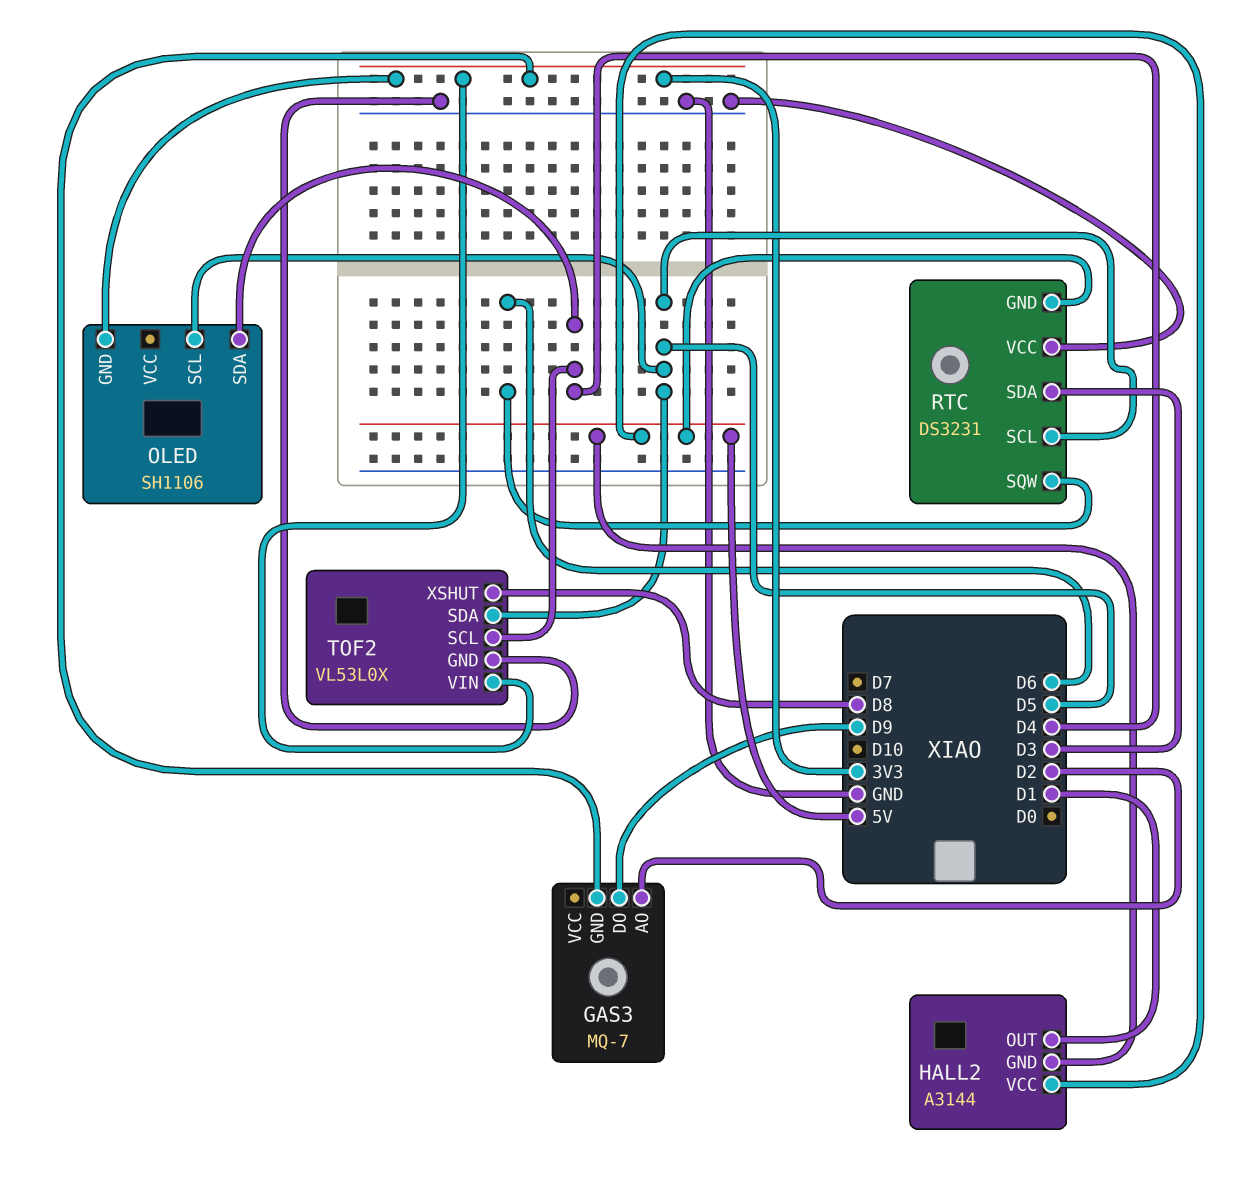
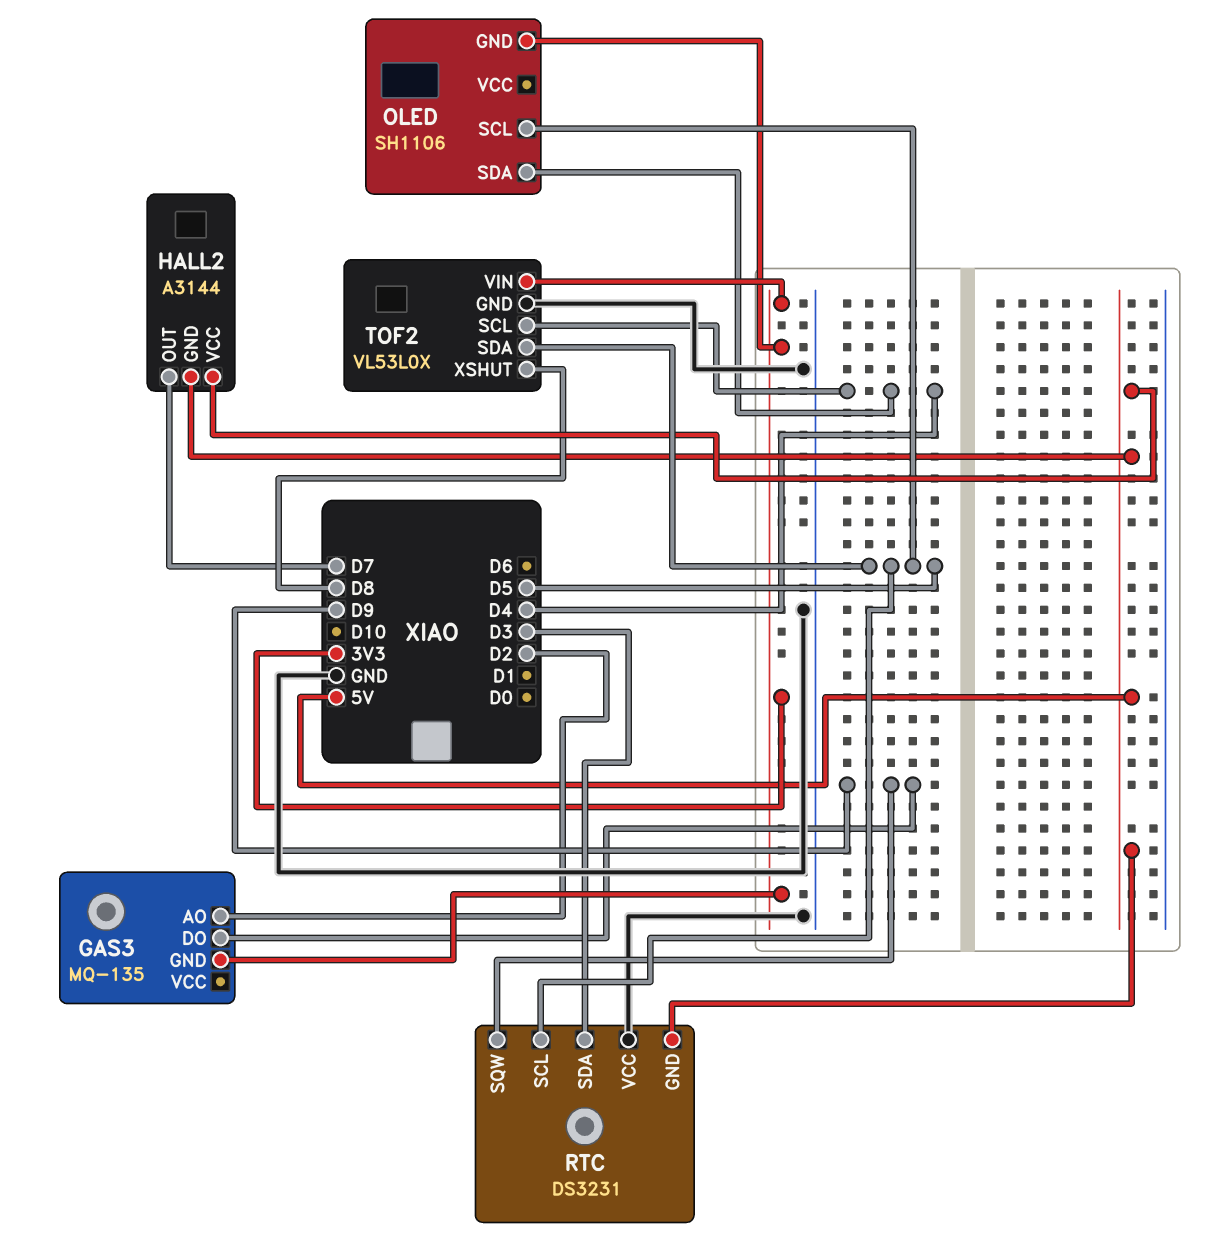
GAS3: MQ-7 -> MQ-135
HALL2 pin OUT: D1 -> D7
RTC pin SQW: D6 -> D9

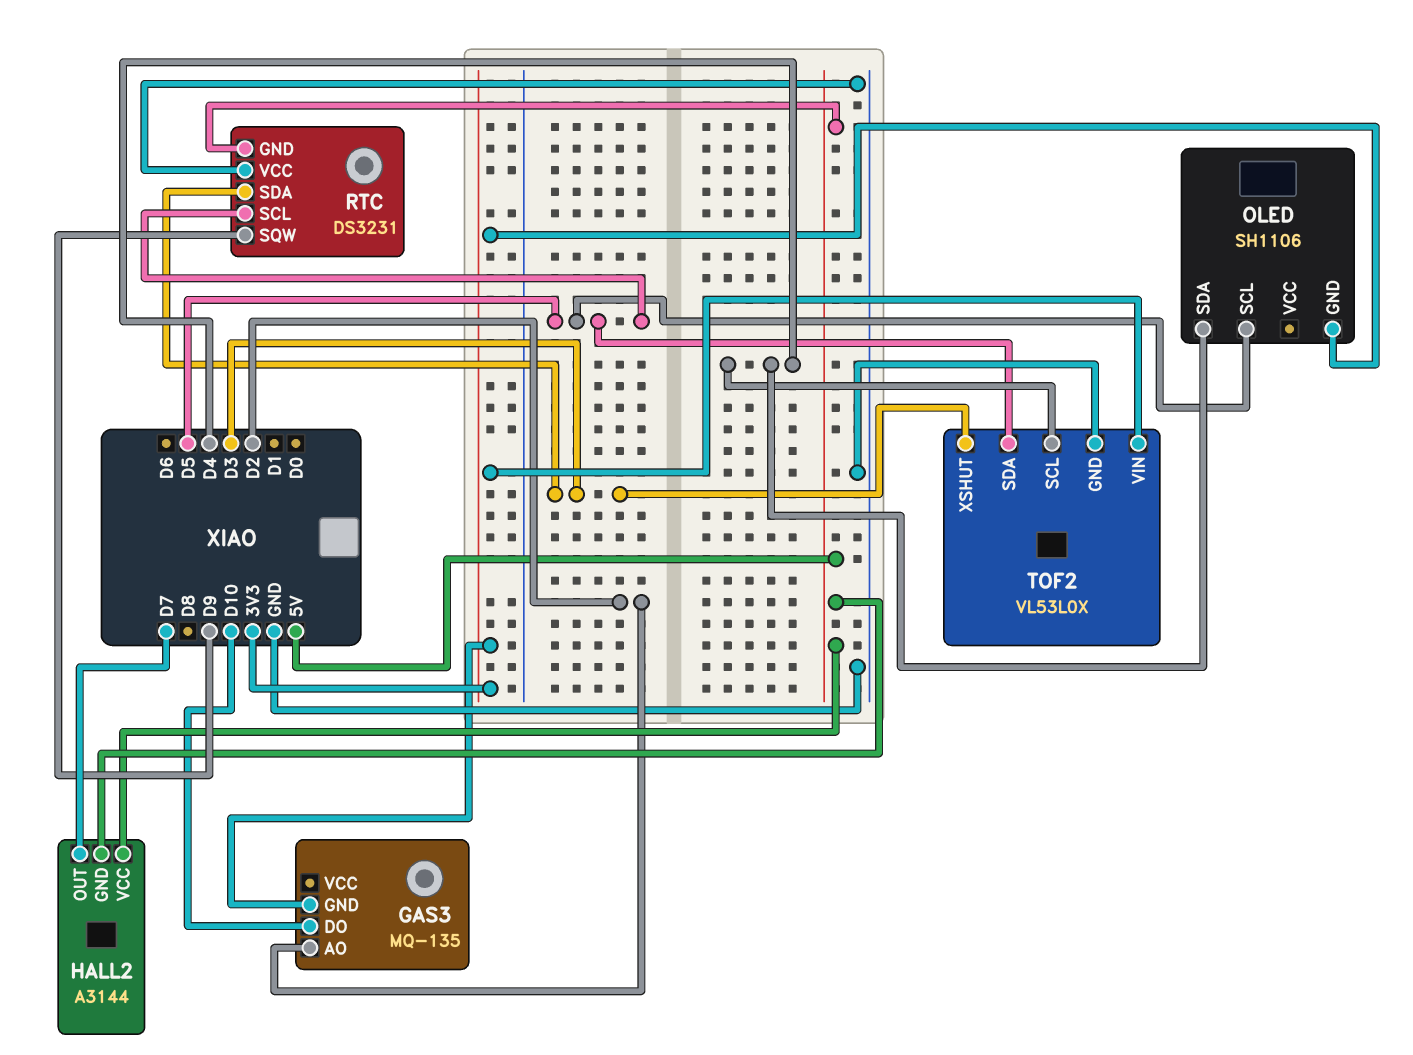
GAS3 pin DO: D9 -> D10
TOF2 pin XSHUT: D8 -> D3

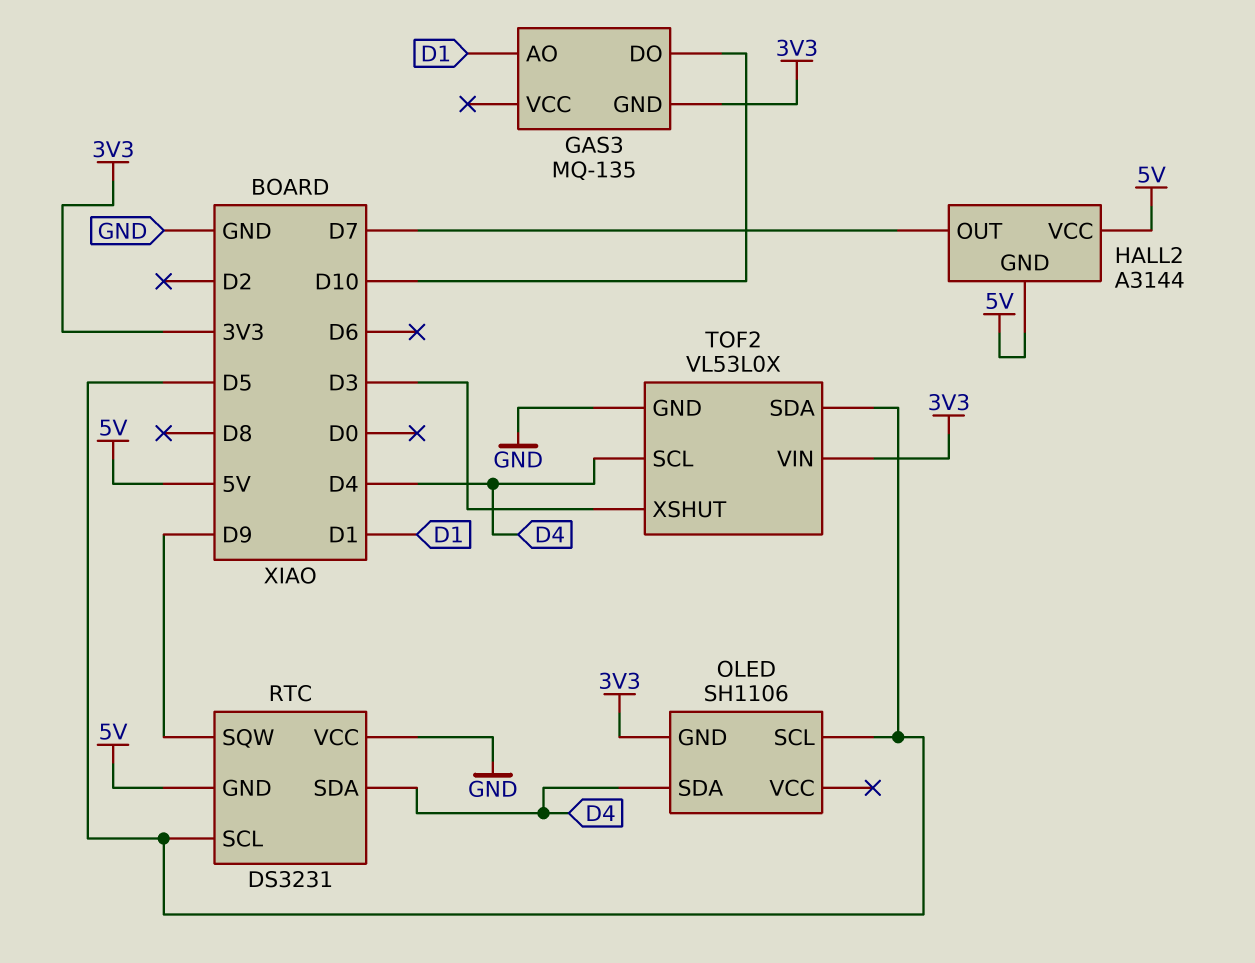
GAS3 pin AO: D2 -> D1
RTC pin SDA: D3 -> D4

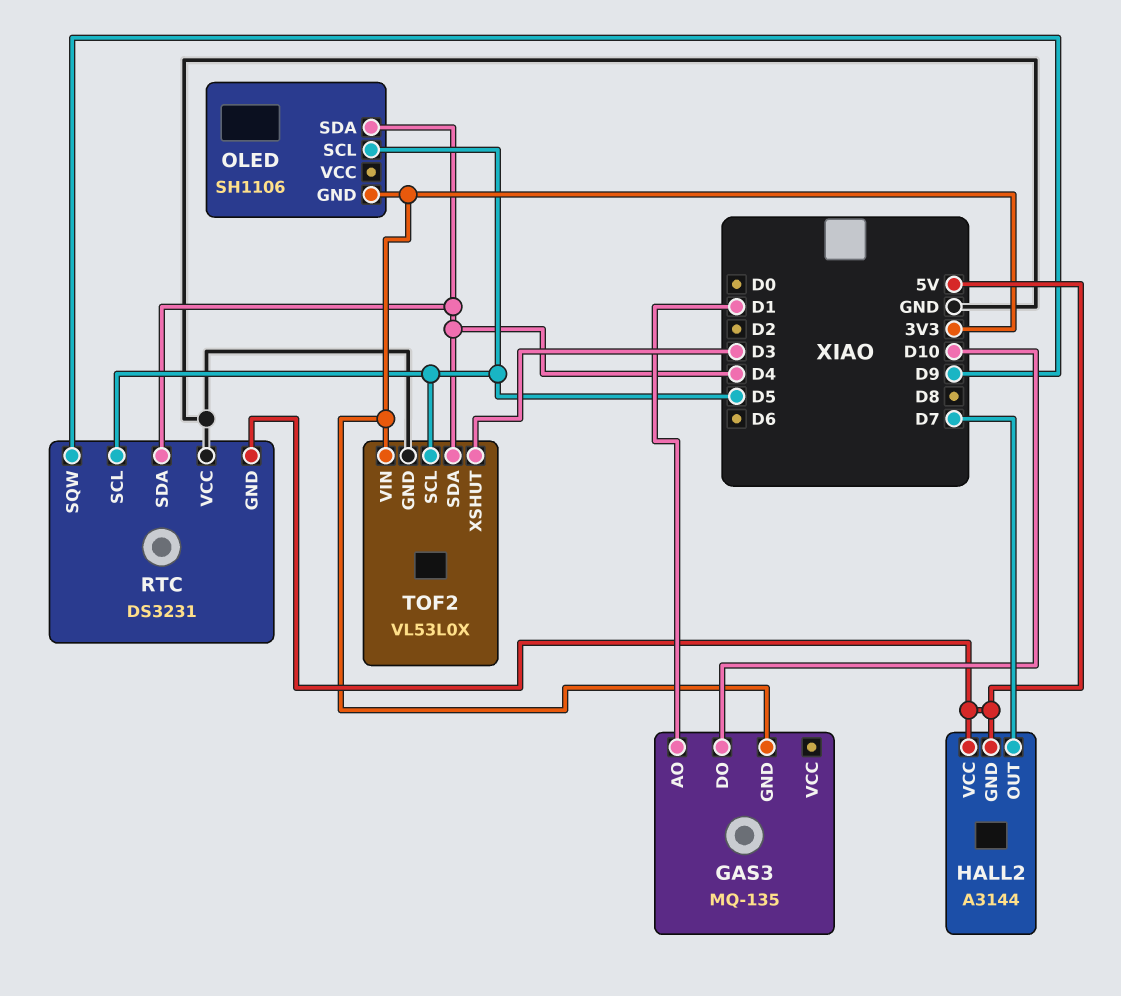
TOF2 pin SCL: D4 -> D5
TOF2 pin SDA: D5 -> D4

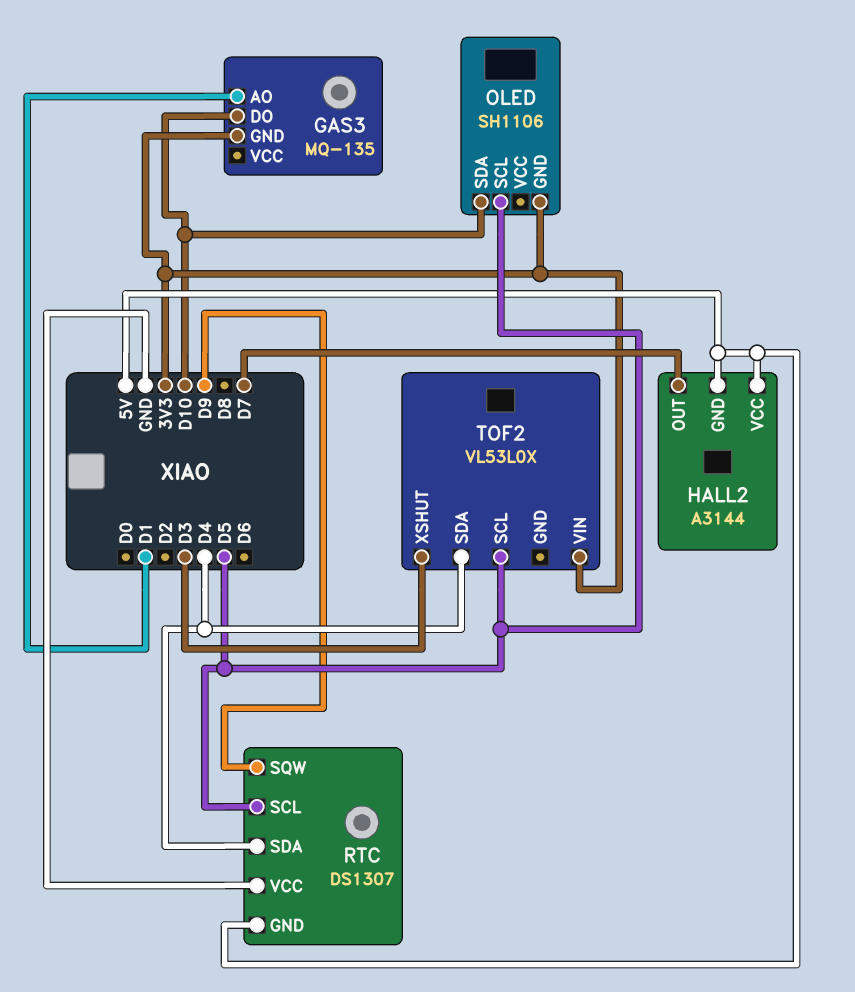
OLED pin SDA: D4 -> D10
RTC: DS3231 -> DS1307
TOF2 pin GND: GND -> none

